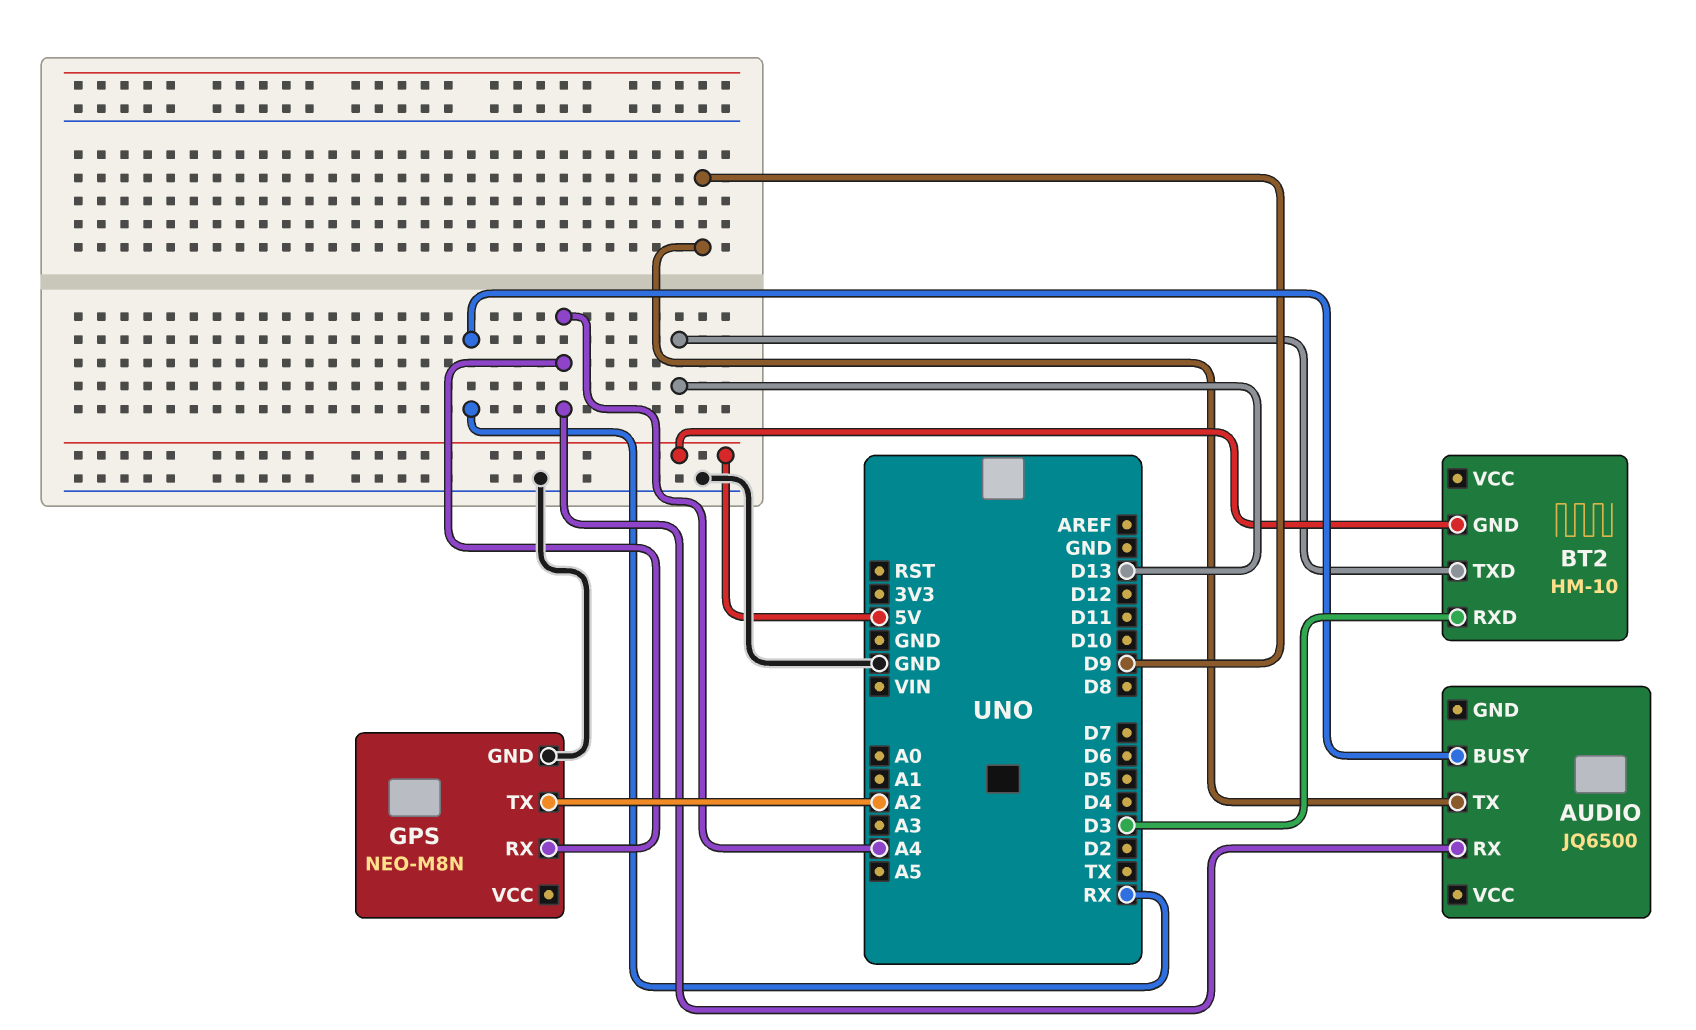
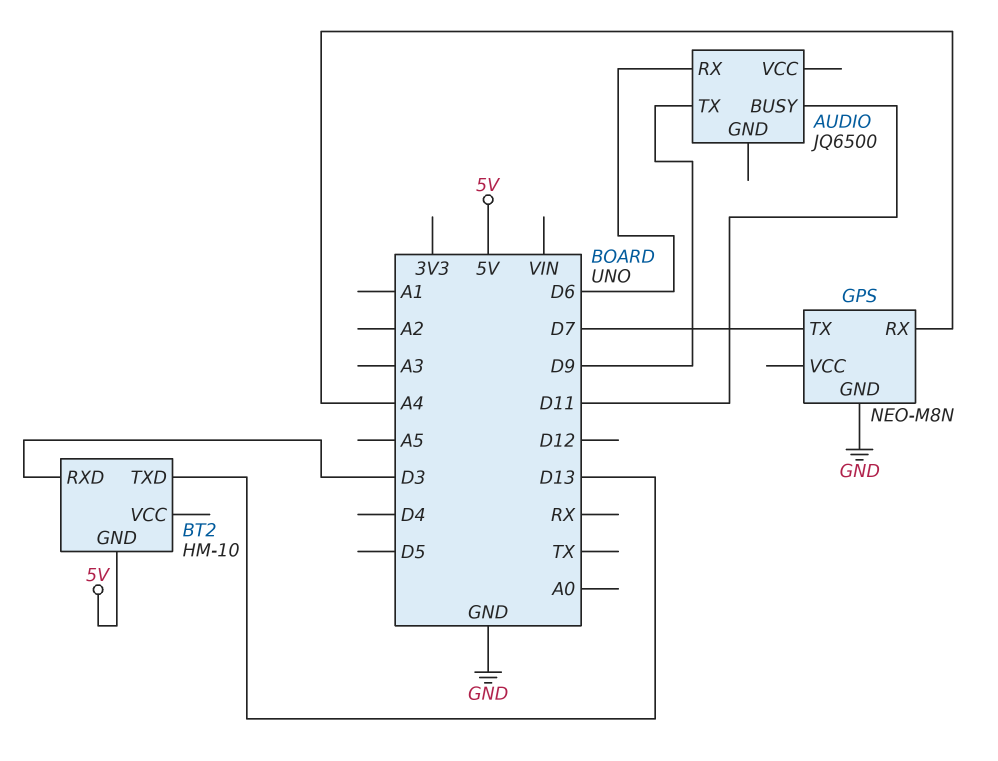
AUDIO pin BUSY: RX -> D11
AUDIO pin RX: A4 -> D6
GPS pin TX: A2 -> D7

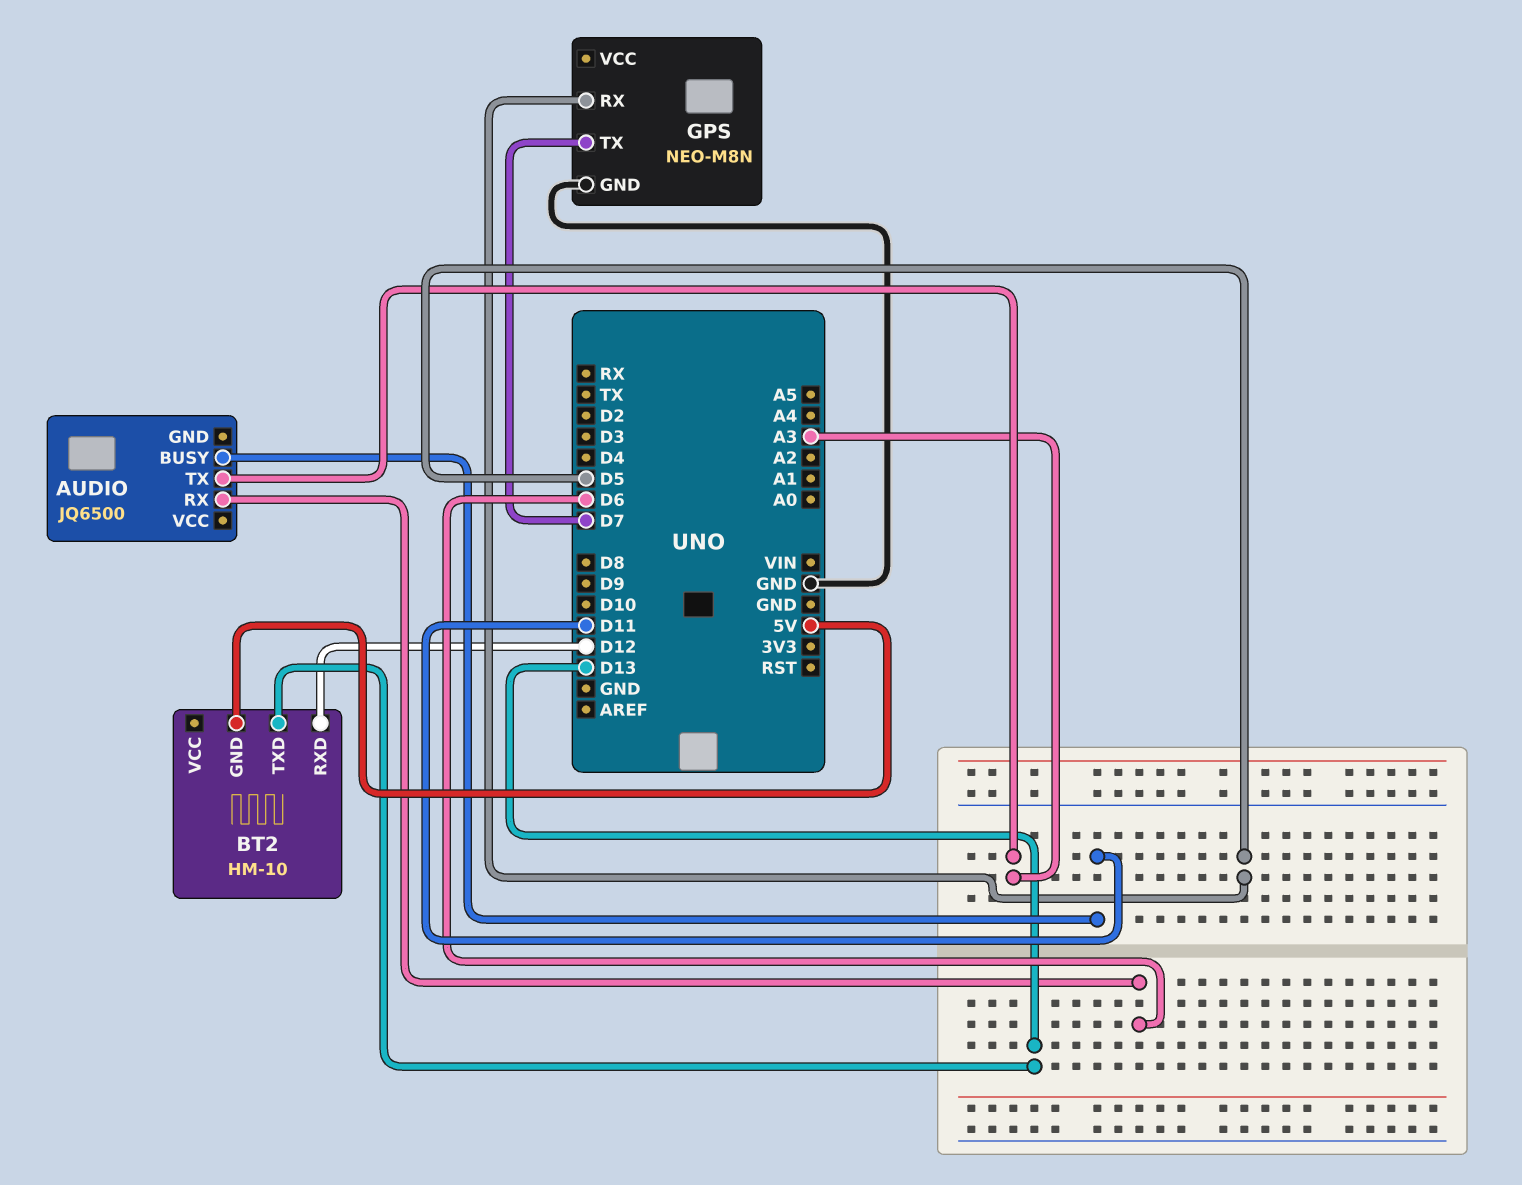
AUDIO pin TX: D9 -> A3
BT2 pin RXD: D3 -> D12
GPS pin RX: A4 -> D5

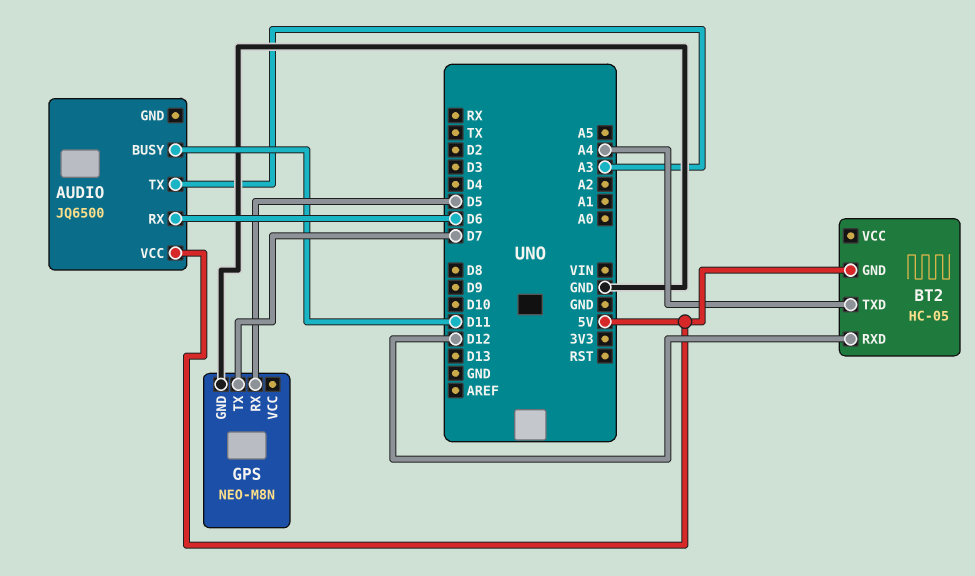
AUDIO pin VCC: none -> 5V
BT2: HM-10 -> HC-05
BT2 pin TXD: D13 -> A4

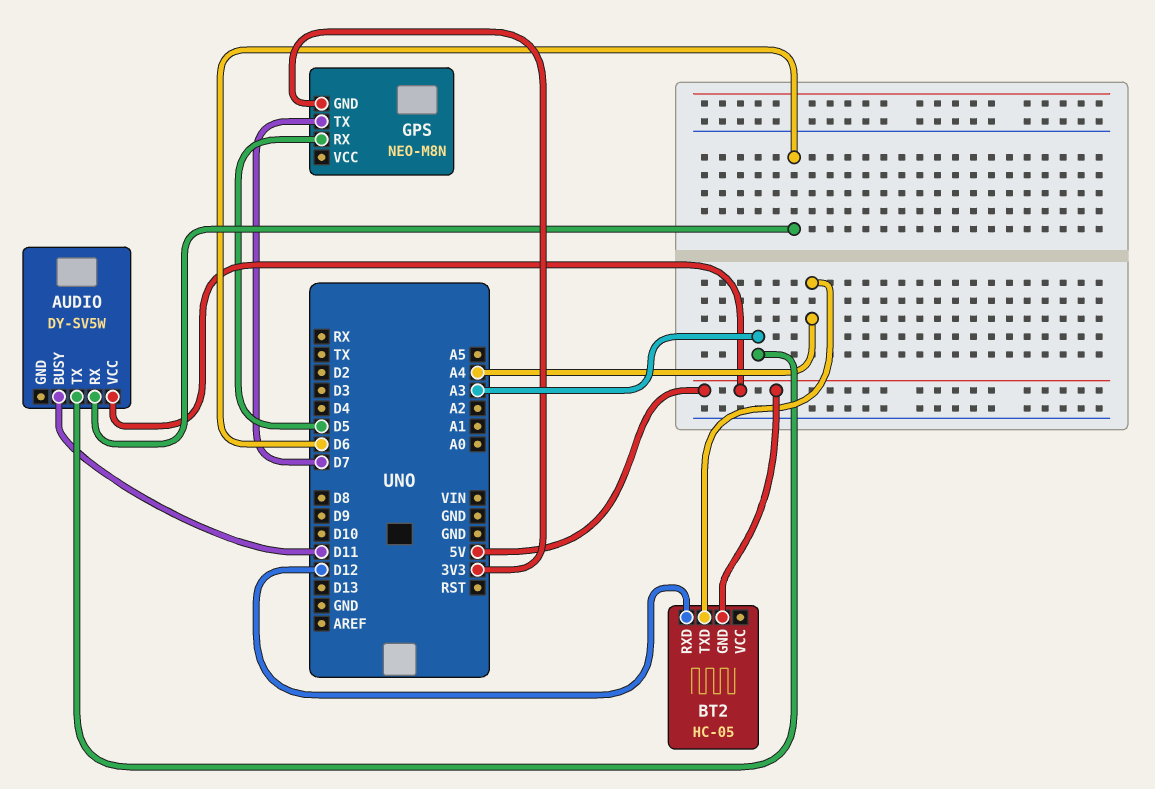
AUDIO: JQ6500 -> DY-SV5W
GPS pin GND: GND -> 3V3

